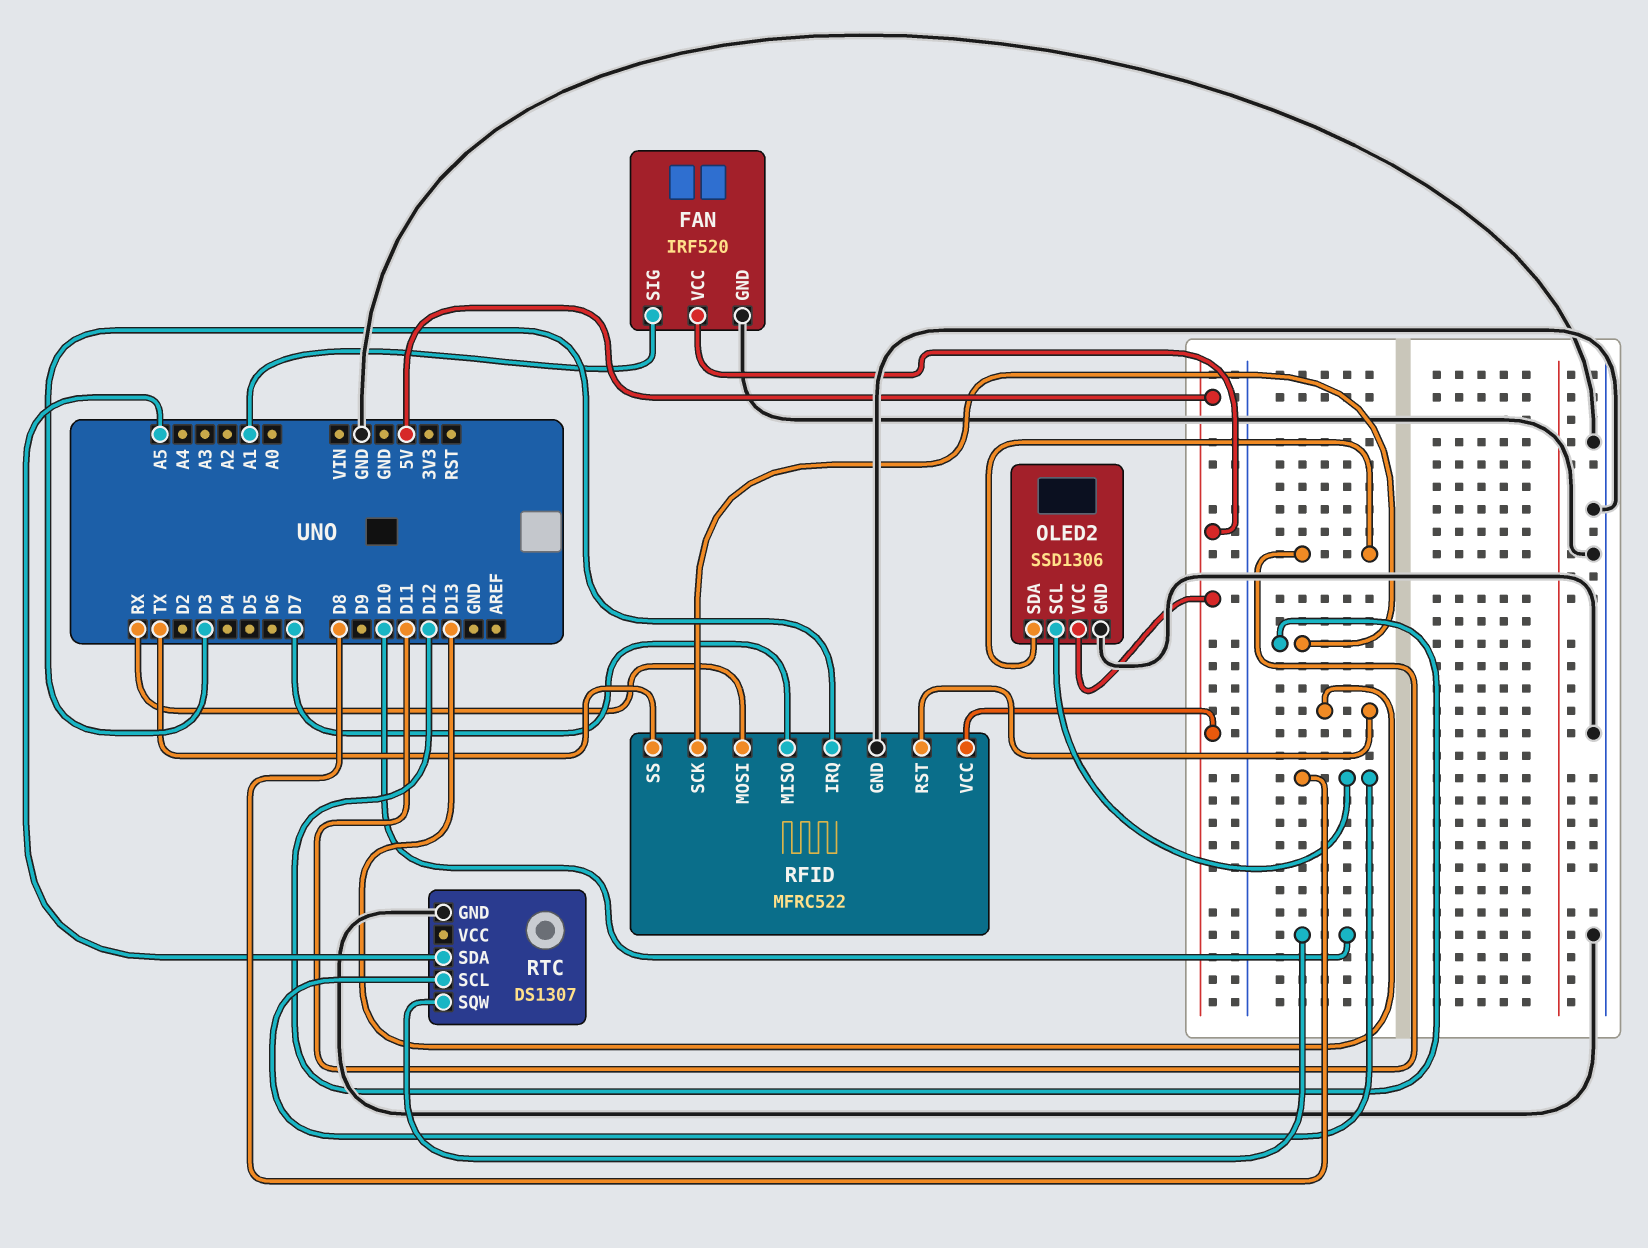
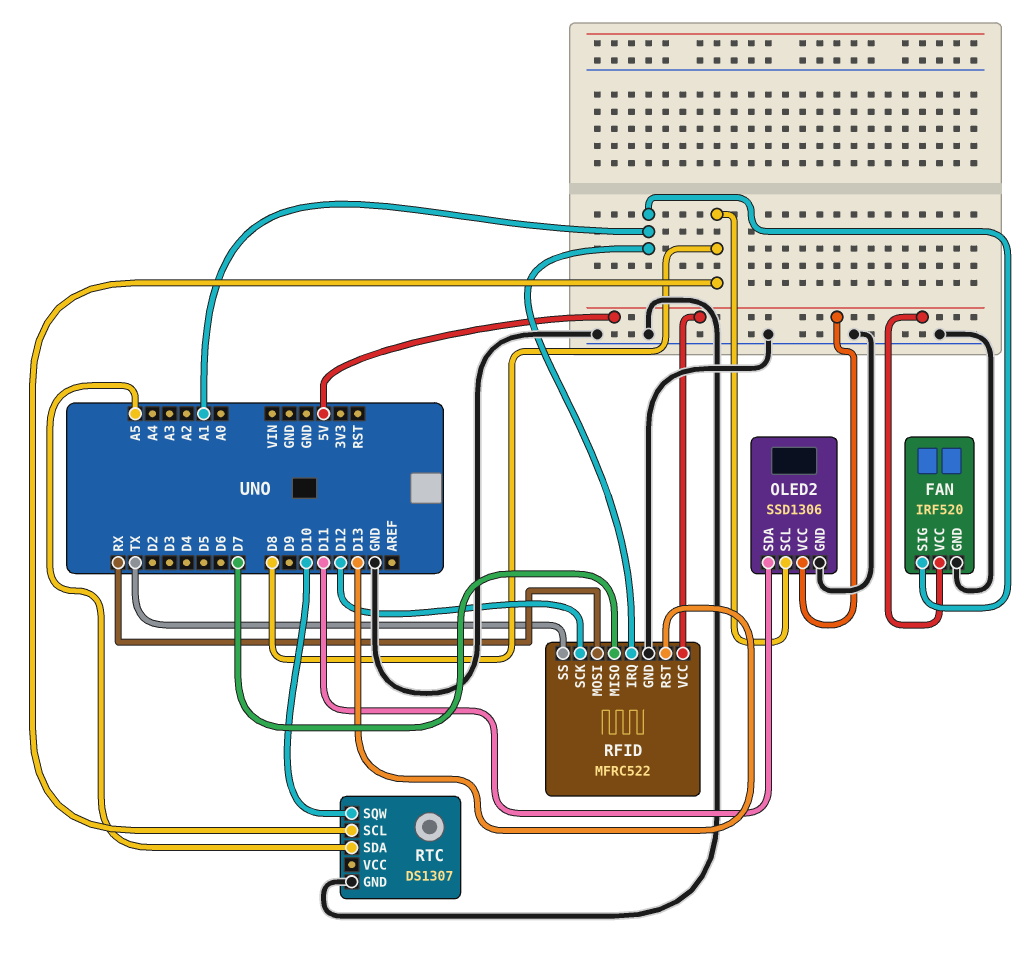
RFID pin IRQ: D3 -> A1

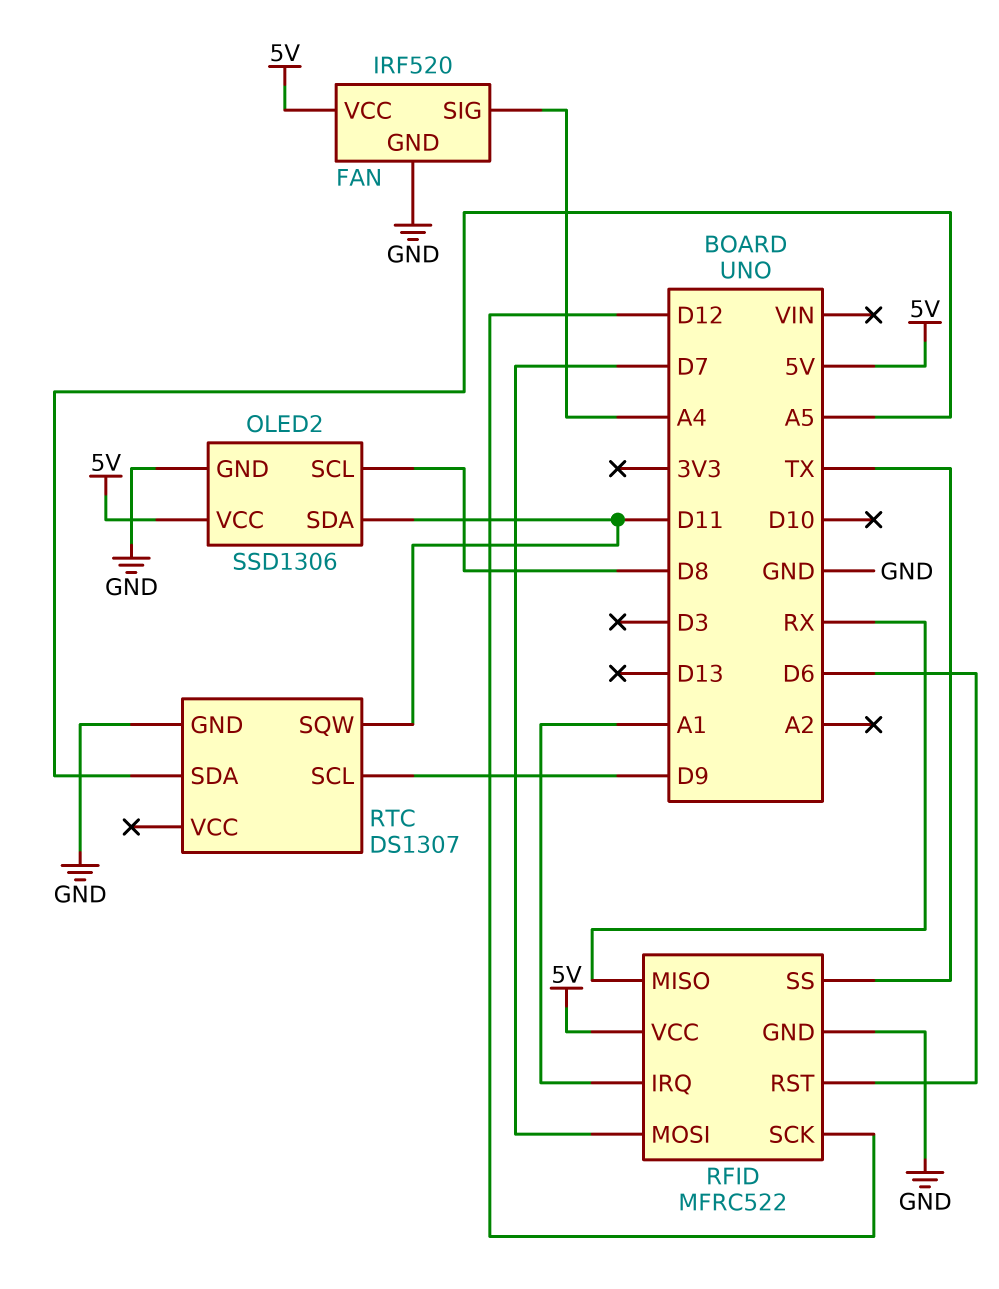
FAN pin SIG: A1 -> A4
RFID pin MISO: D7 -> RX
RFID pin MOSI: RX -> D7
RFID pin RST: D13 -> D6
RTC pin SCL: D8 -> D9
RTC pin SQW: D10 -> D11

